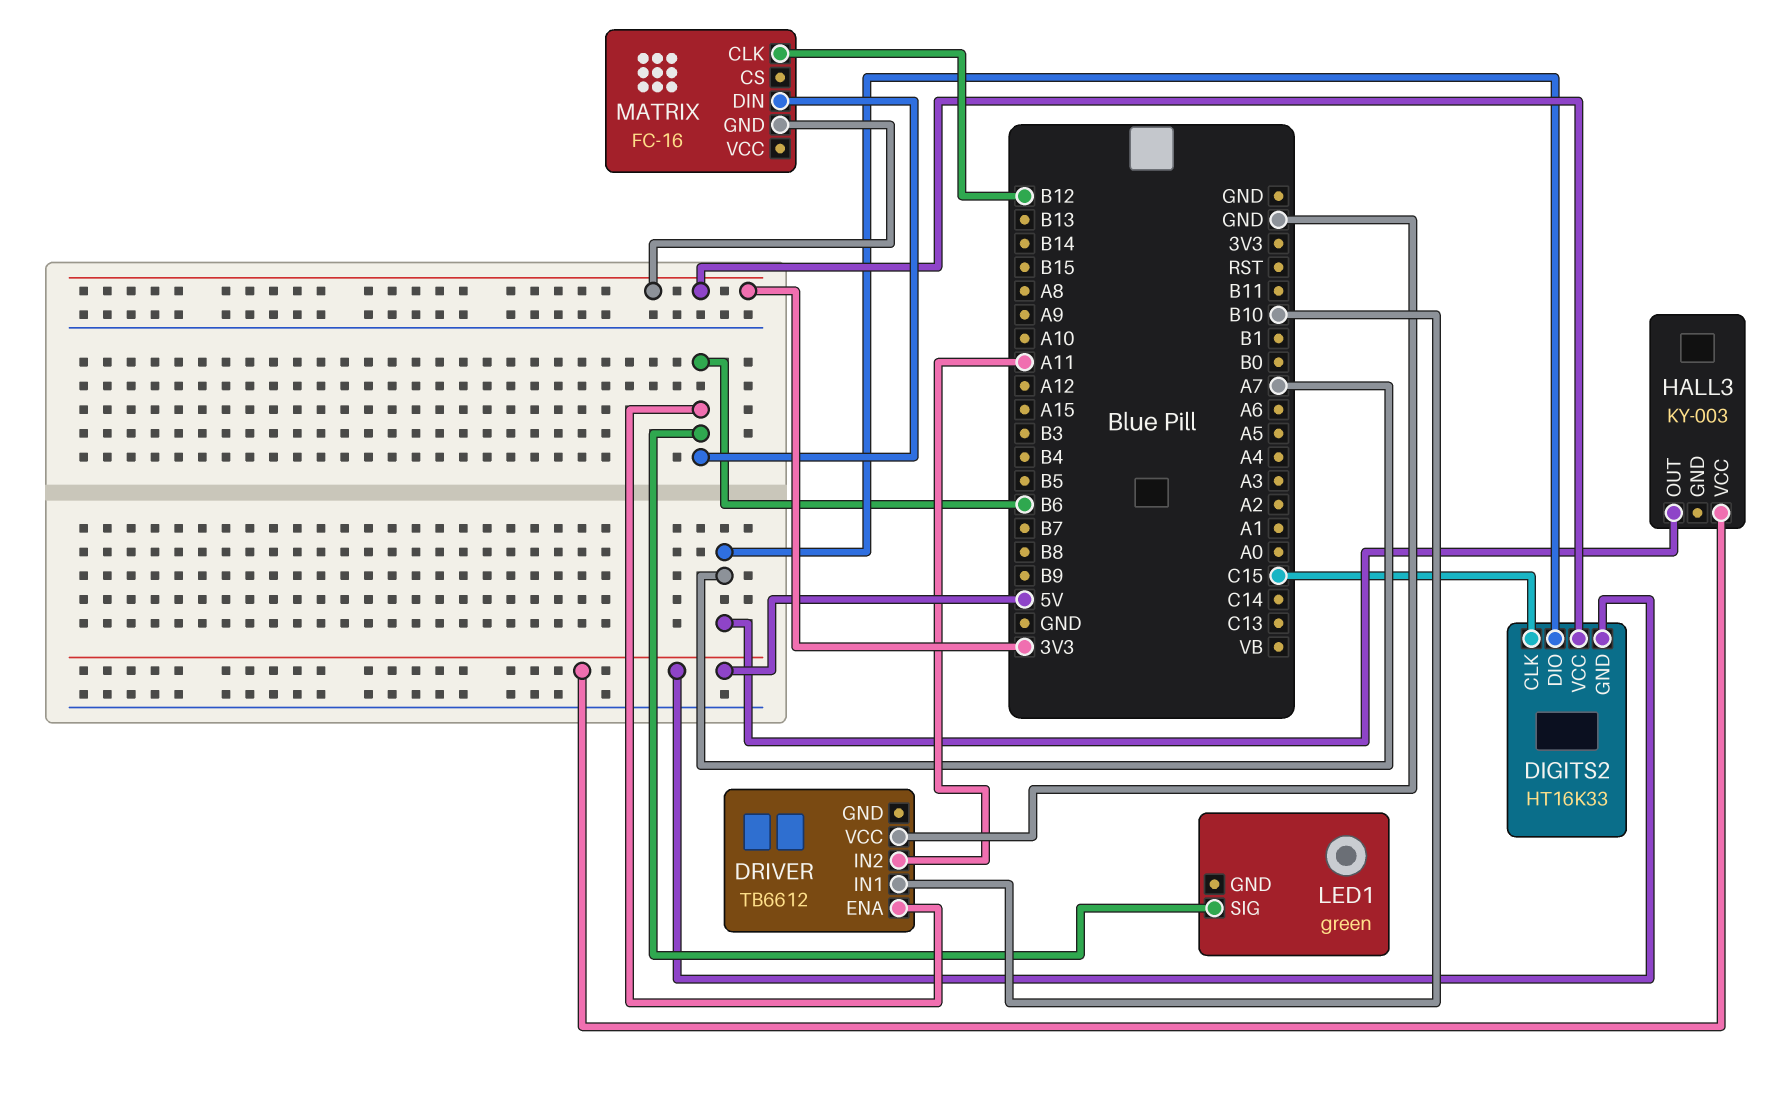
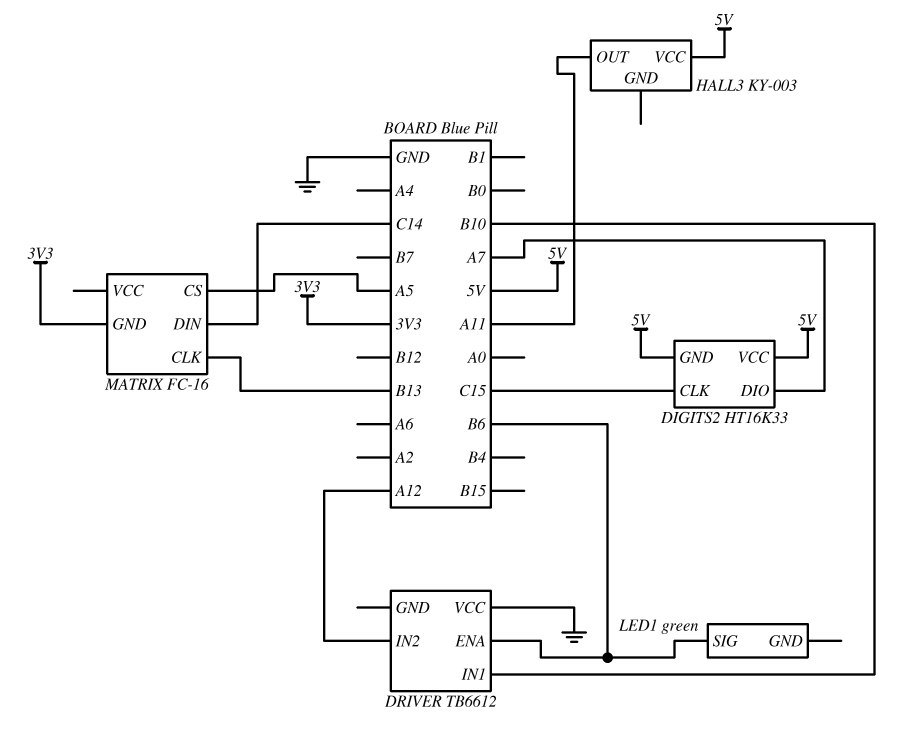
DIGITS2 pin VCC: 3V3 -> 5V
DRIVER pin IN2: A11 -> A12
HALL3 pin OUT: A7 -> A11
MATRIX pin CLK: B12 -> B13
MATRIX pin CS: none -> A5
MATRIX pin DIN: B6 -> C14

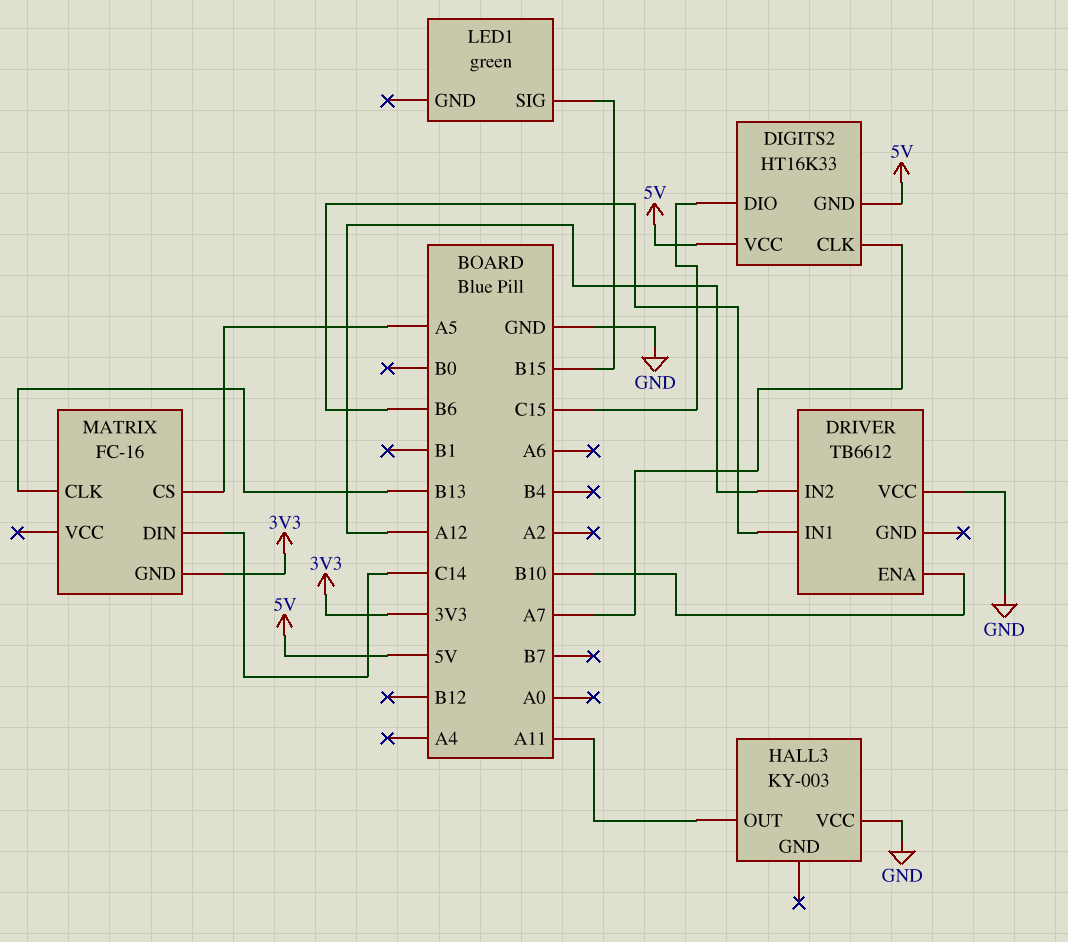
DIGITS2 pin CLK: C15 -> A7
DIGITS2 pin DIO: A7 -> C15
DRIVER pin ENA: B6 -> B10
DRIVER pin IN1: B10 -> B6
HALL3 pin VCC: 5V -> GND
LED1 pin SIG: B6 -> B15

